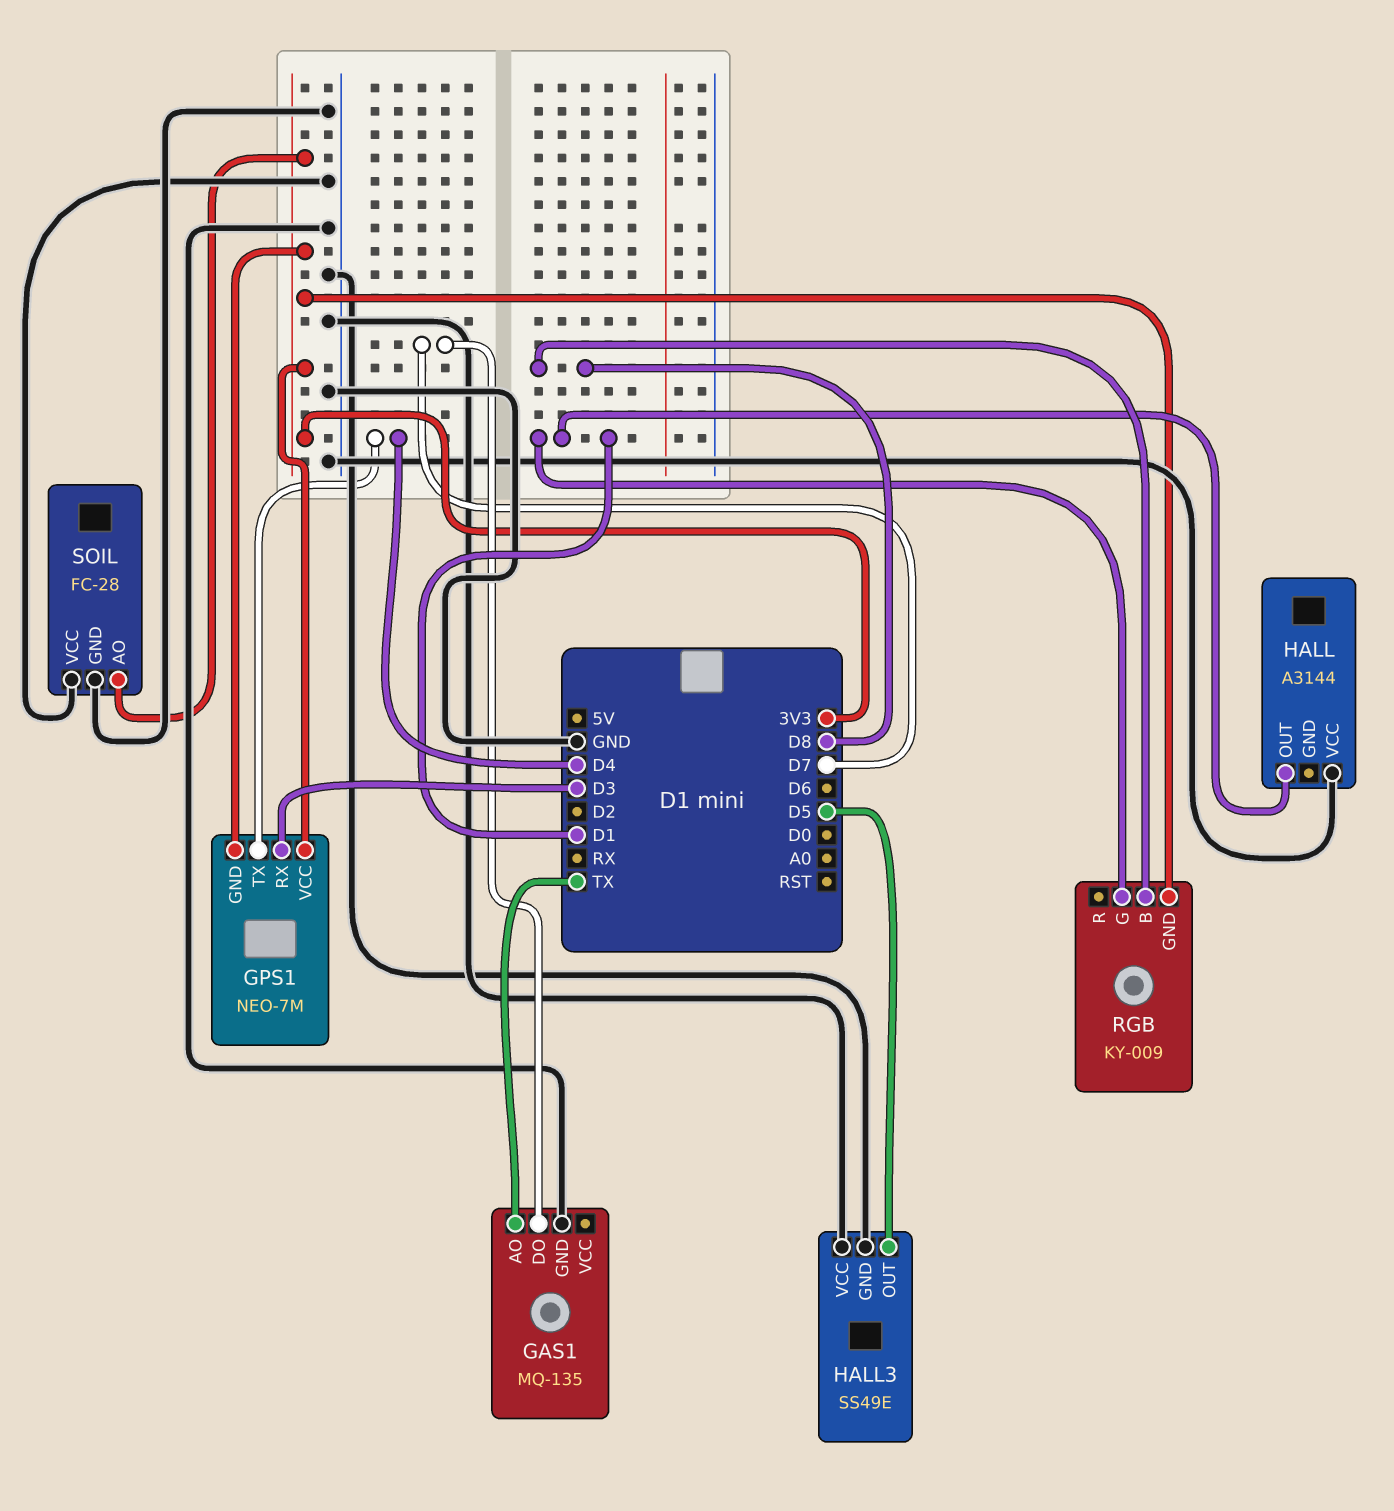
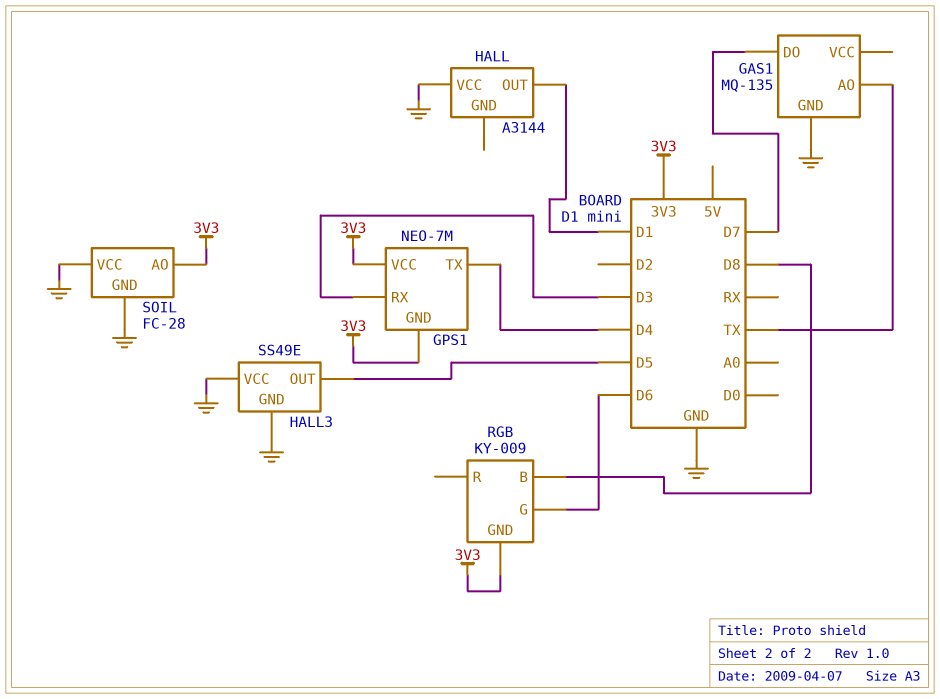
RGB pin G: D1 -> D6

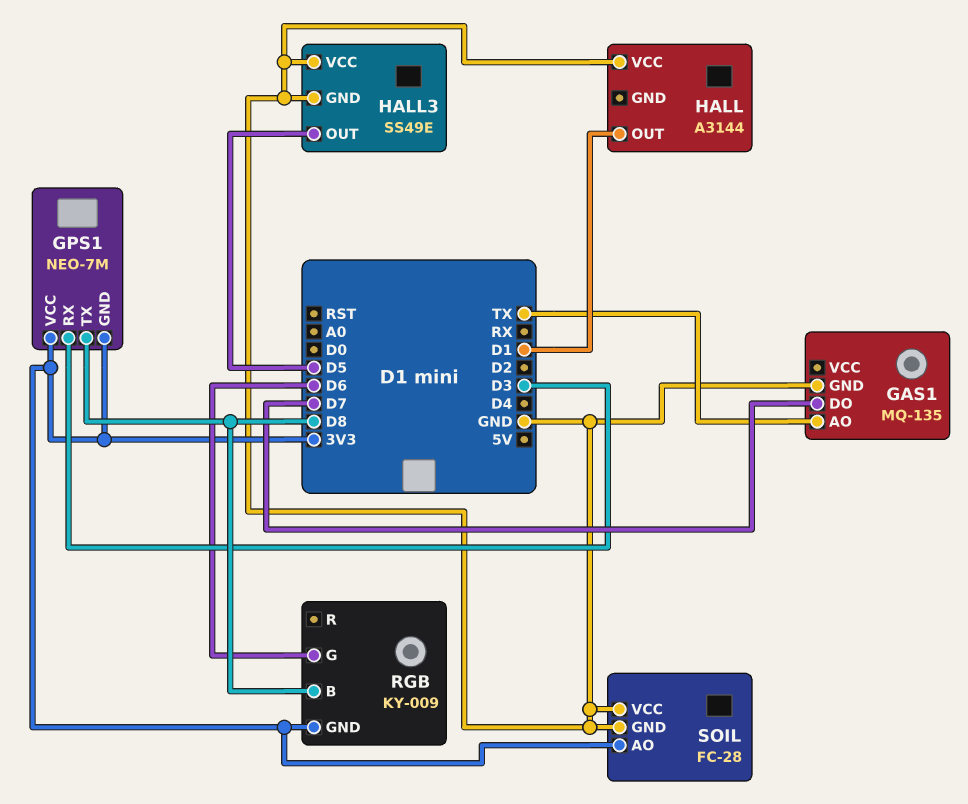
GPS1 pin TX: D4 -> D8

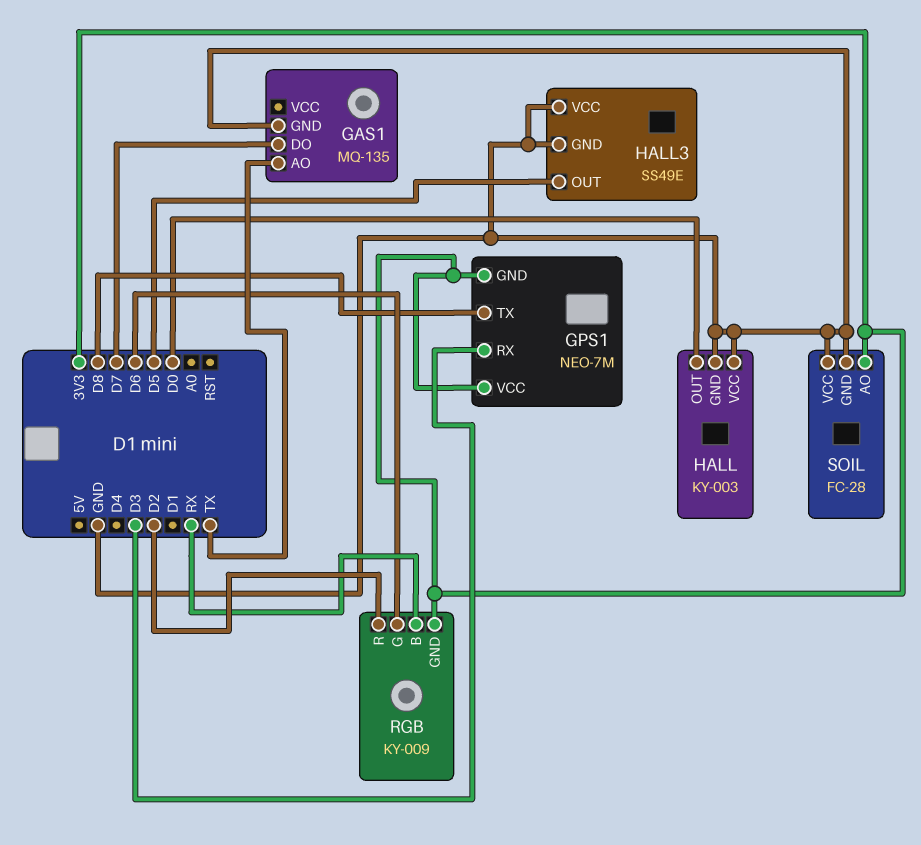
HALL: A3144 -> KY-003
HALL pin GND: none -> GND
HALL pin OUT: D1 -> D0
RGB pin B: D8 -> RX
RGB pin R: none -> D2

